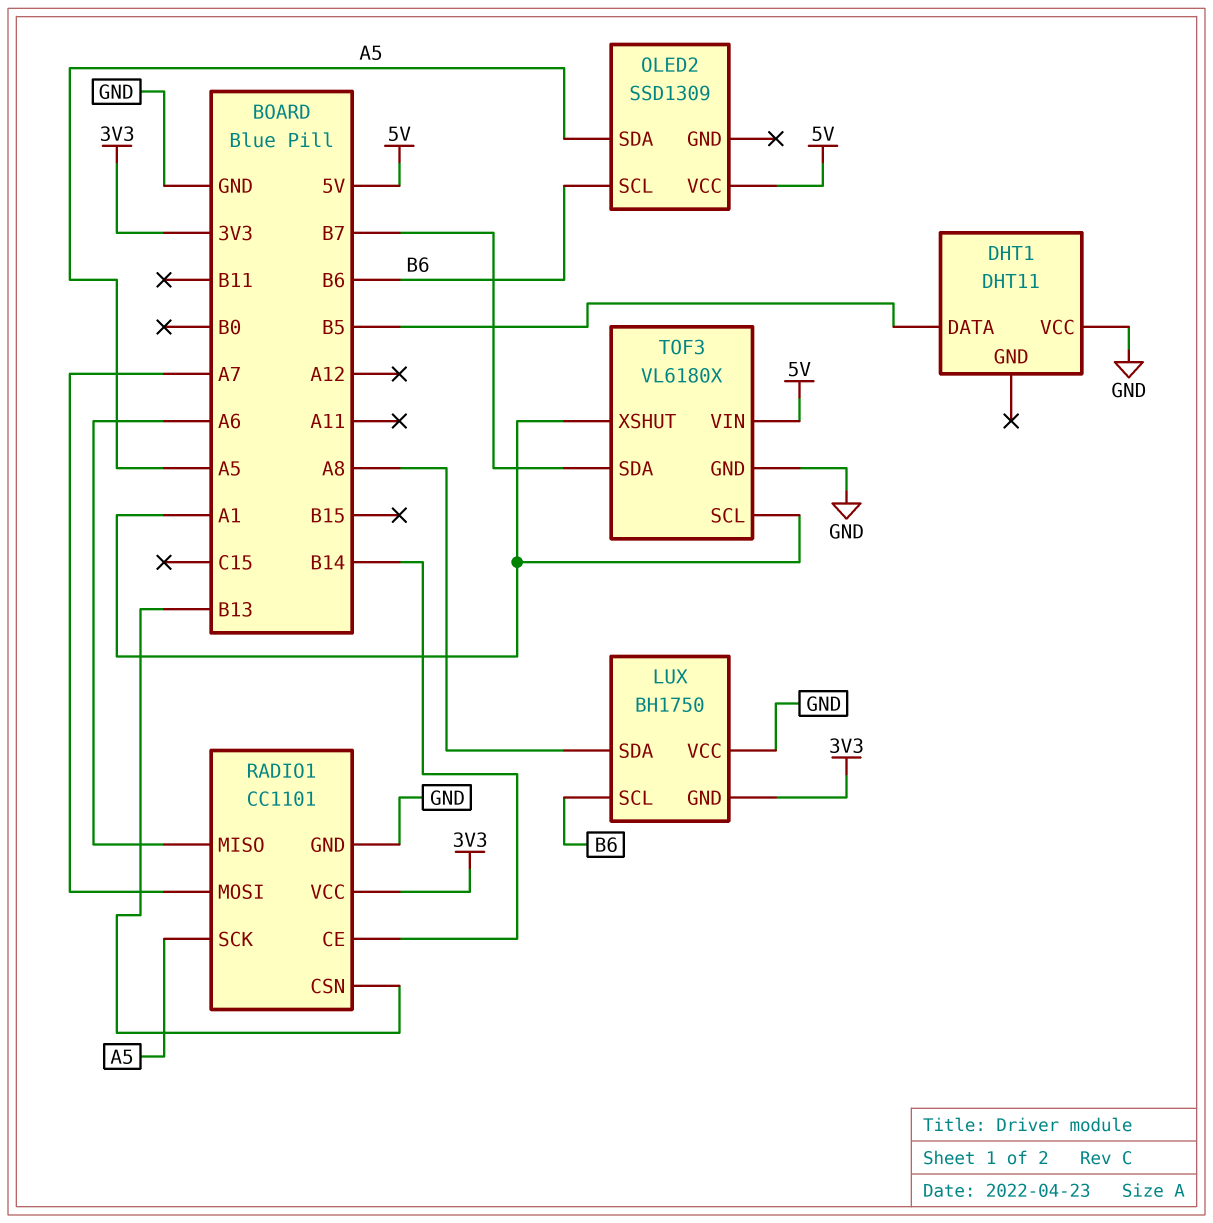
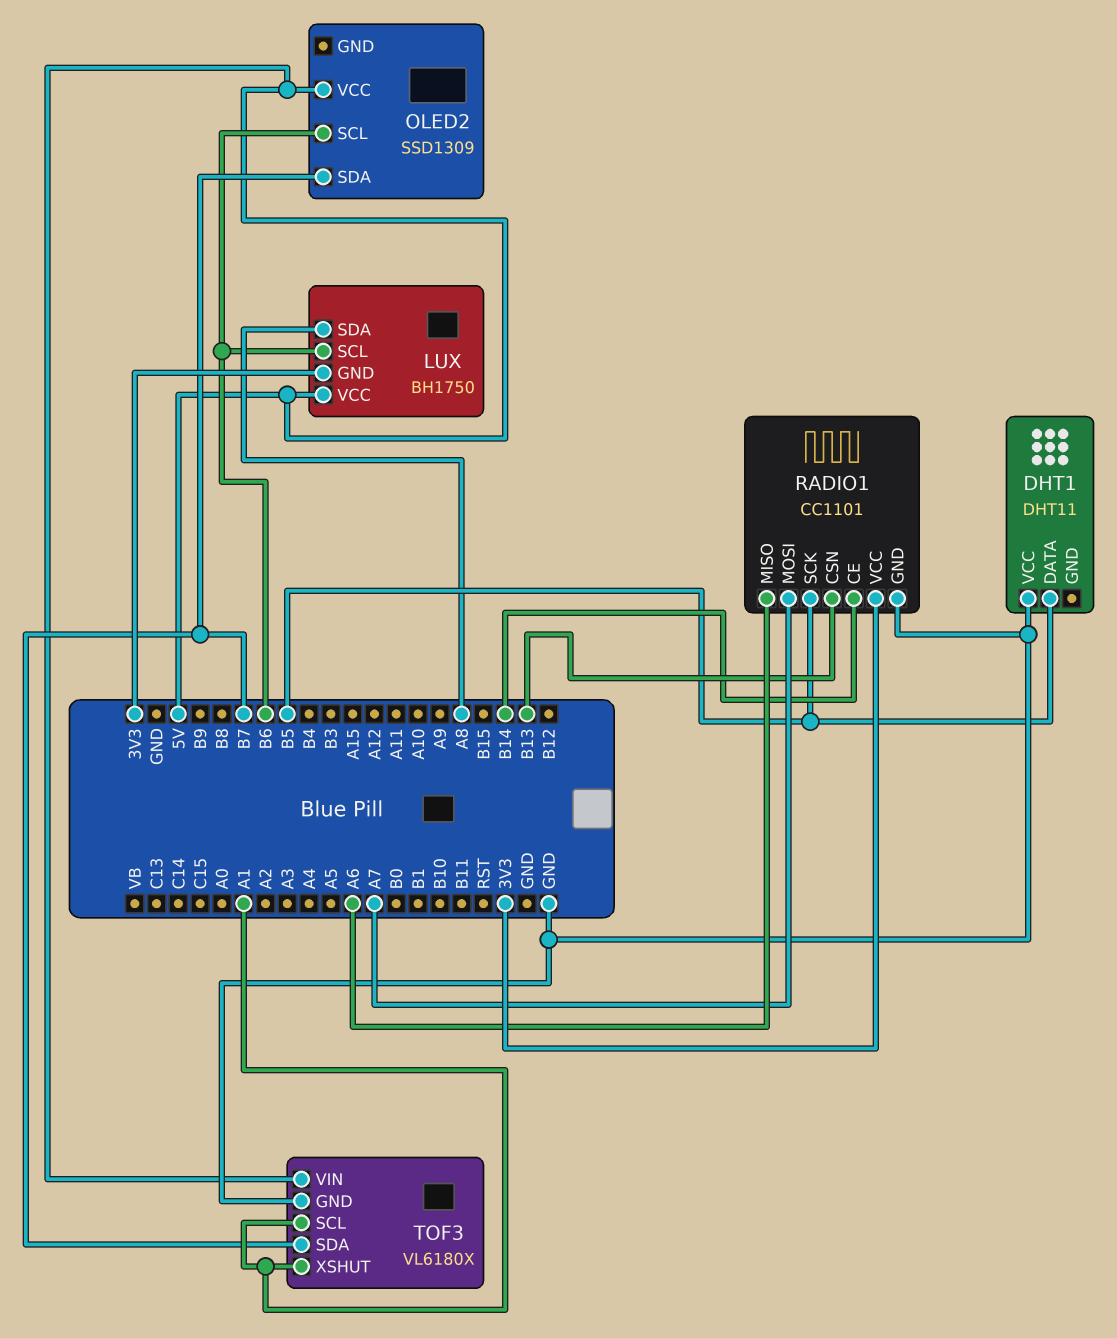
LUX pin VCC: GND -> 5V
OLED2 pin SDA: A5 -> B7
RADIO1 pin SCK: A5 -> B5

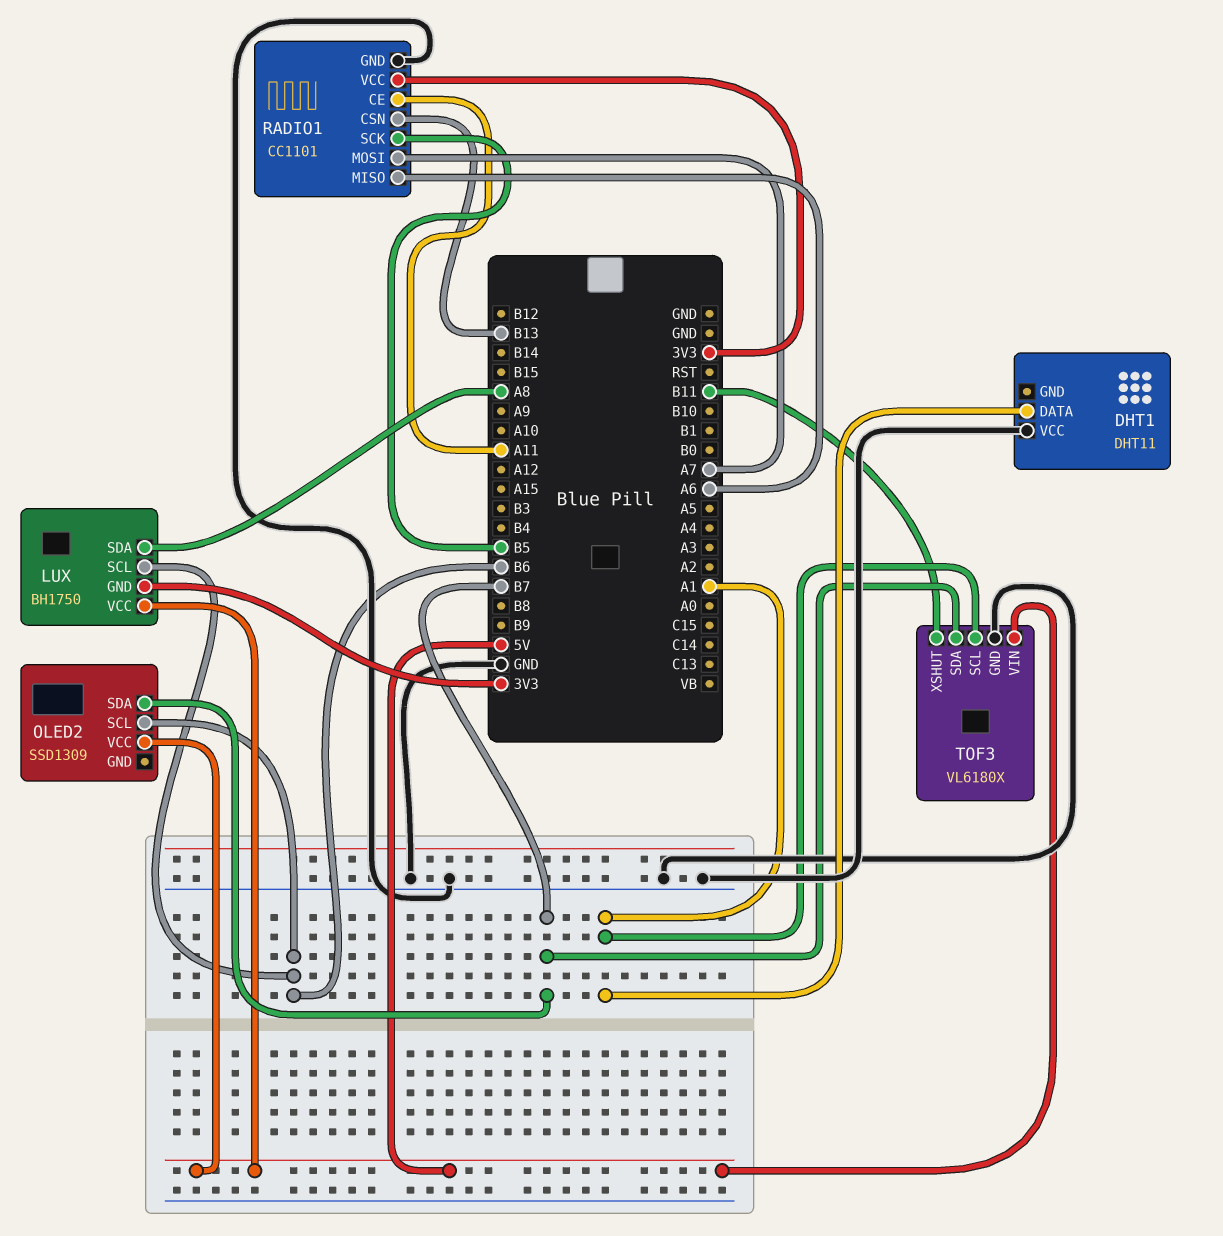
DHT1 pin DATA: B5 -> A1
RADIO1 pin CE: B14 -> A11
TOF3 pin XSHUT: A1 -> B11

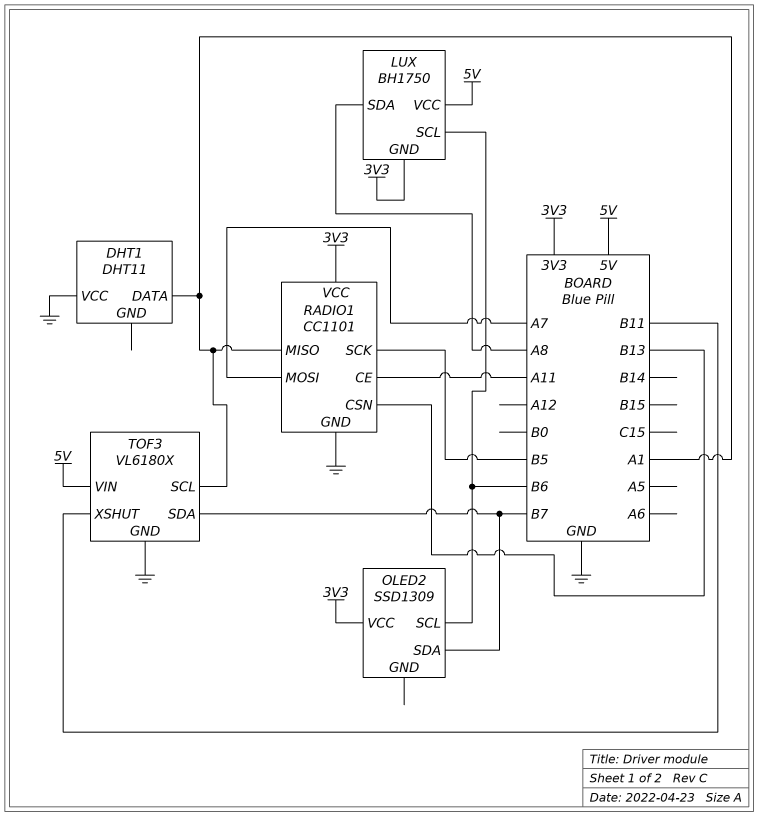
OLED2 pin VCC: 5V -> 3V3
RADIO1 pin MISO: A6 -> A1

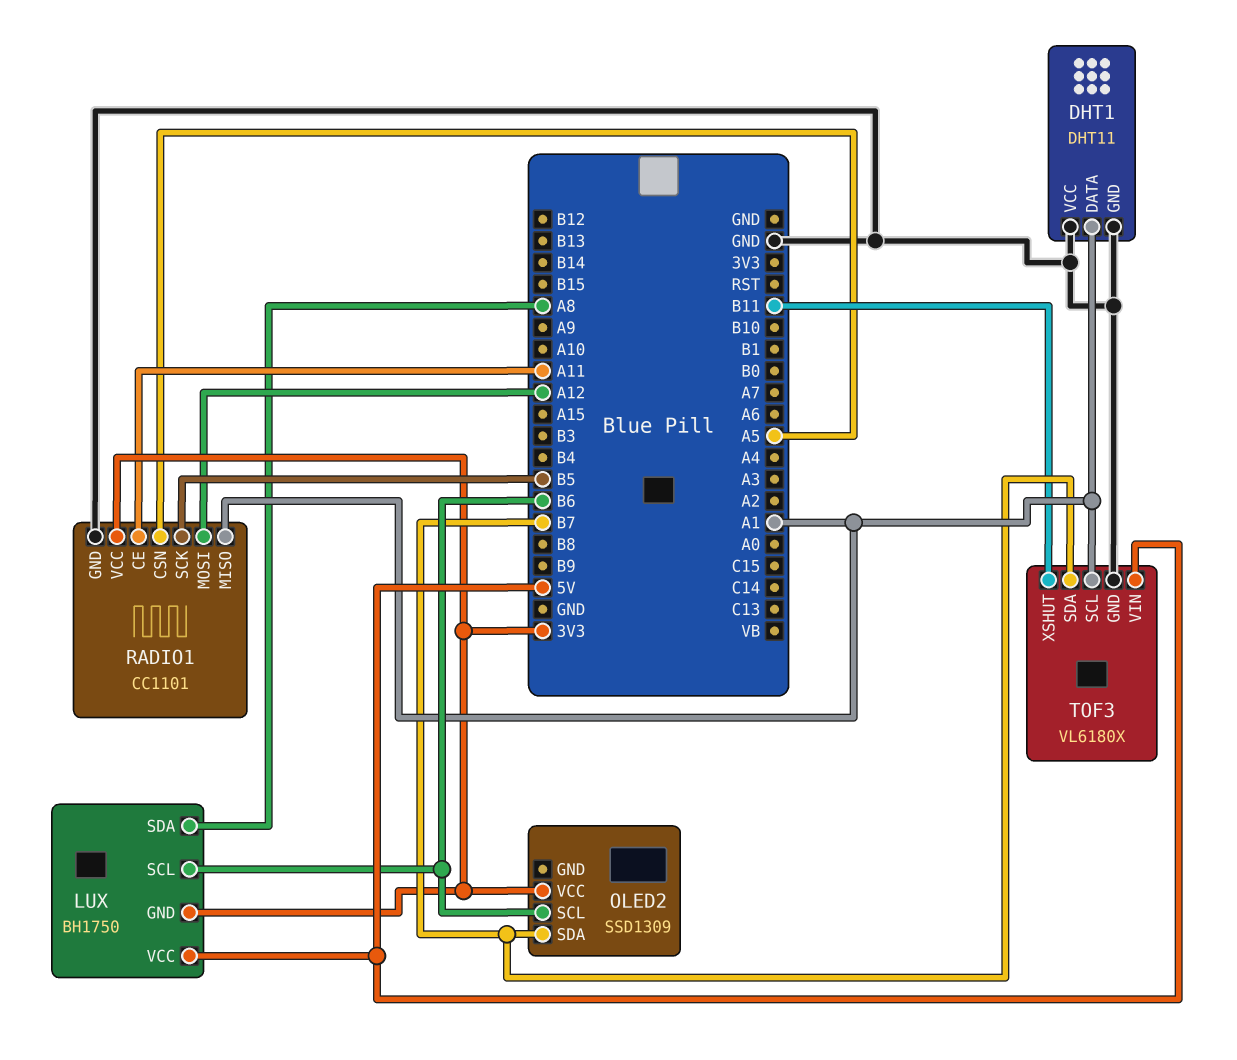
DHT1 pin GND: none -> GND
RADIO1 pin CSN: B13 -> A5
RADIO1 pin MOSI: A7 -> A12

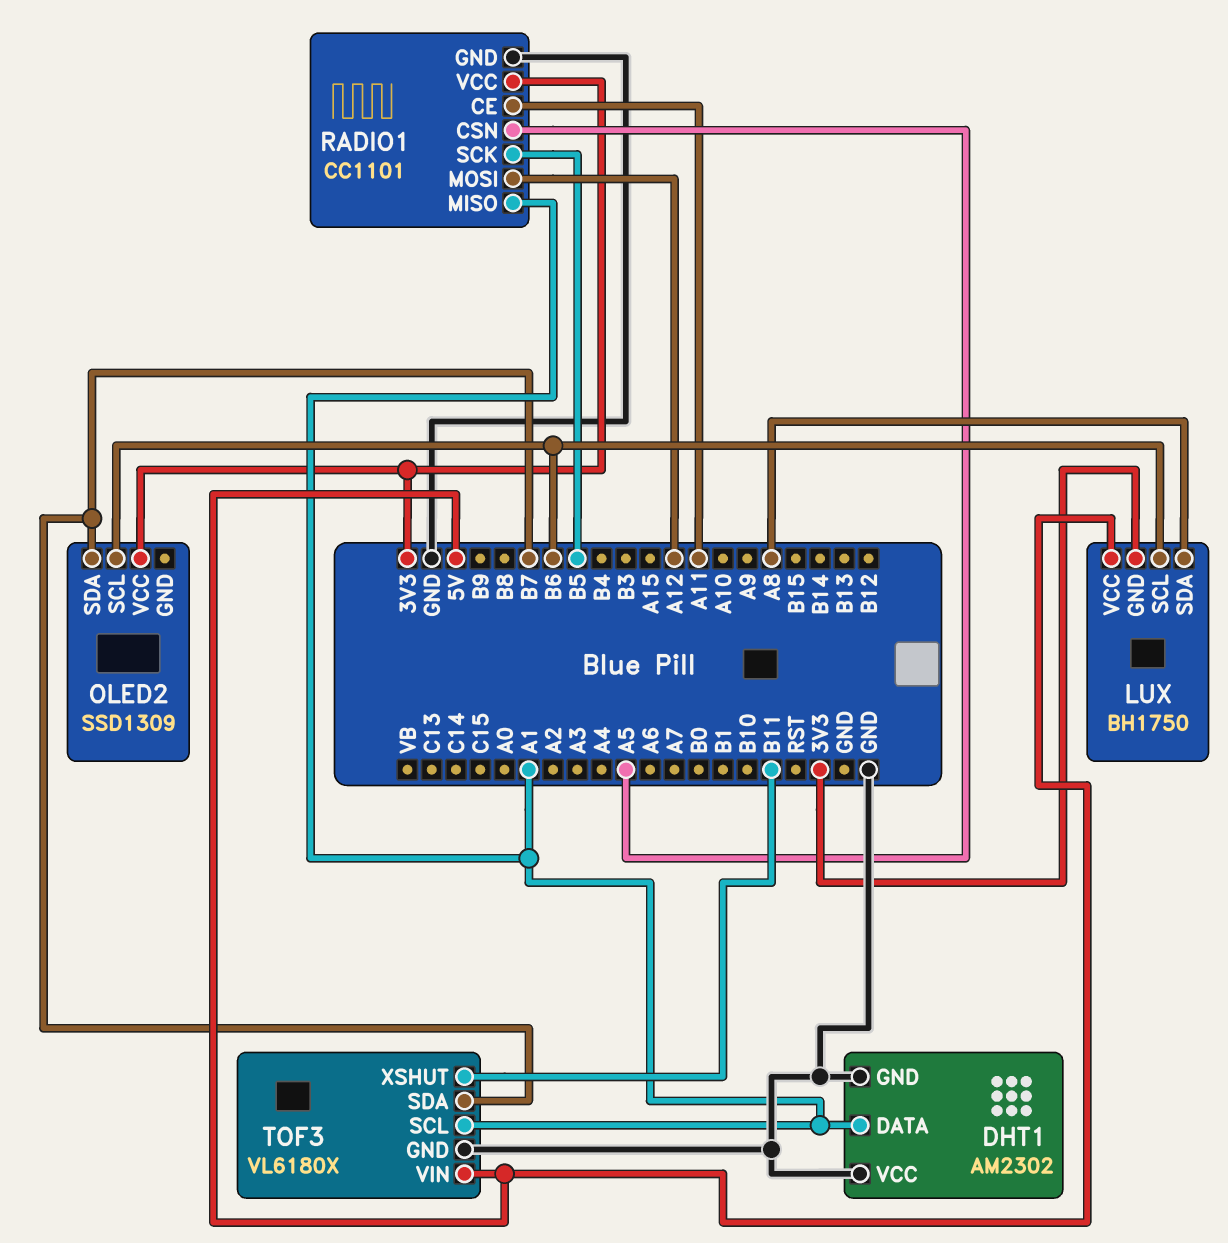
DHT1: DHT11 -> AM2302

